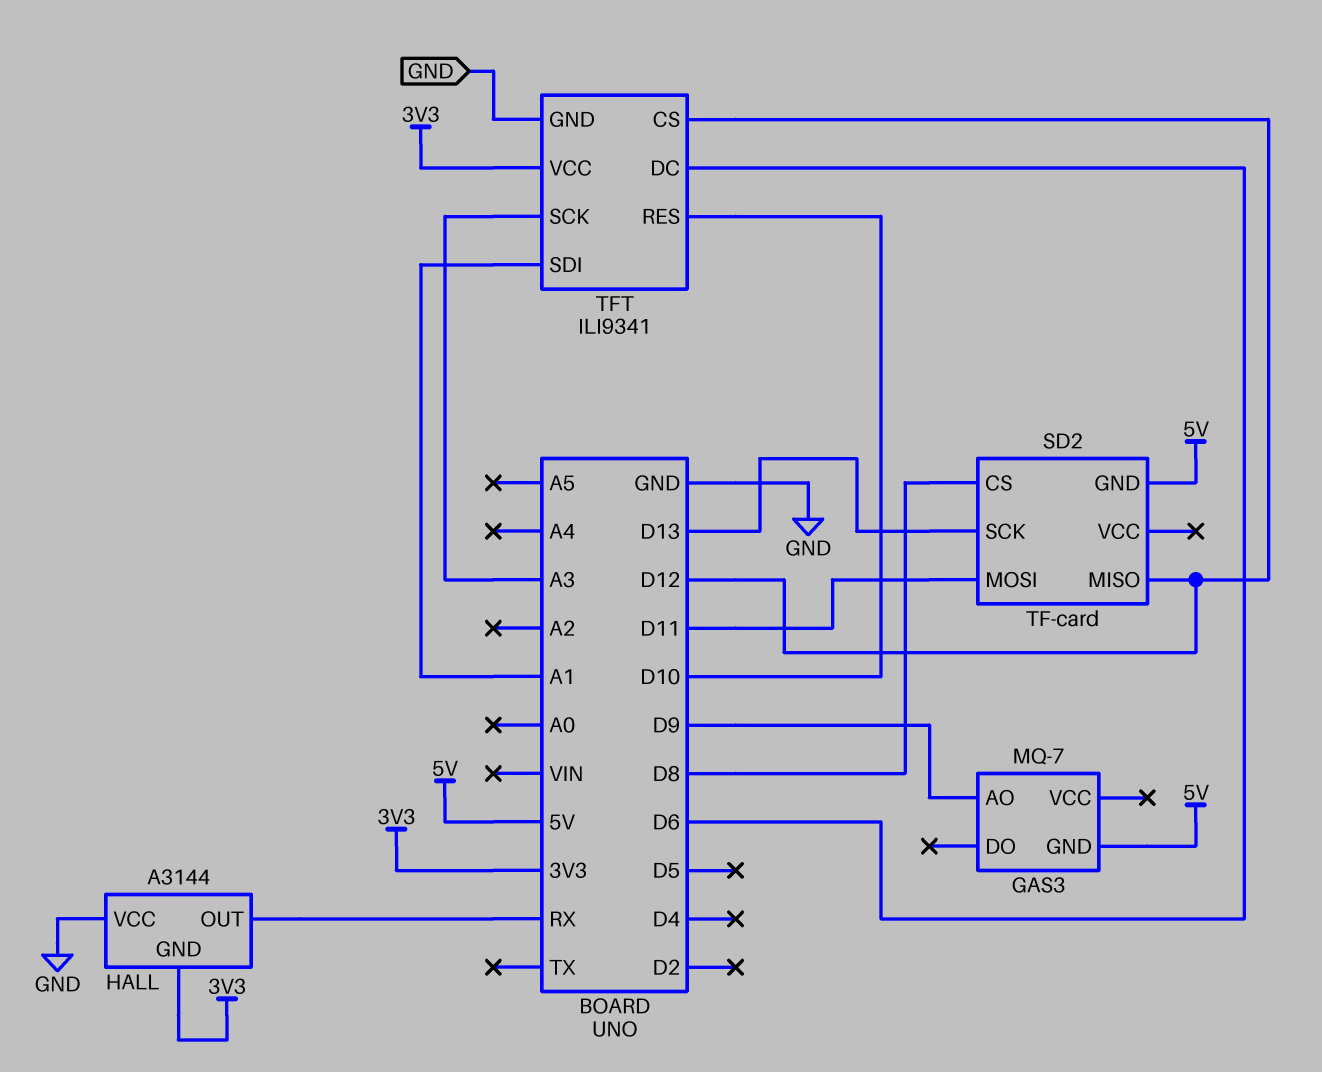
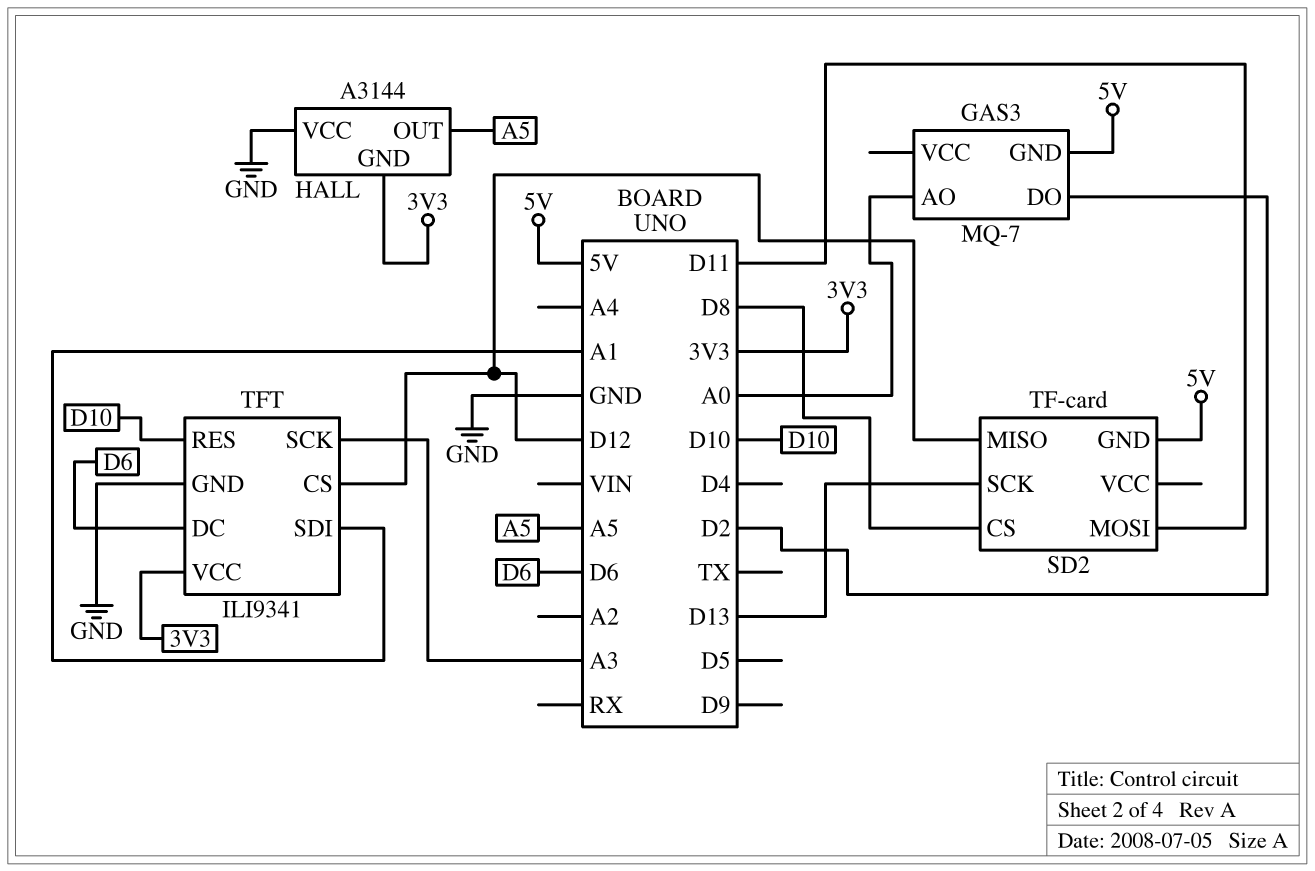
GAS3 pin AO: D9 -> A0
GAS3 pin DO: none -> D2
HALL pin OUT: RX -> A5

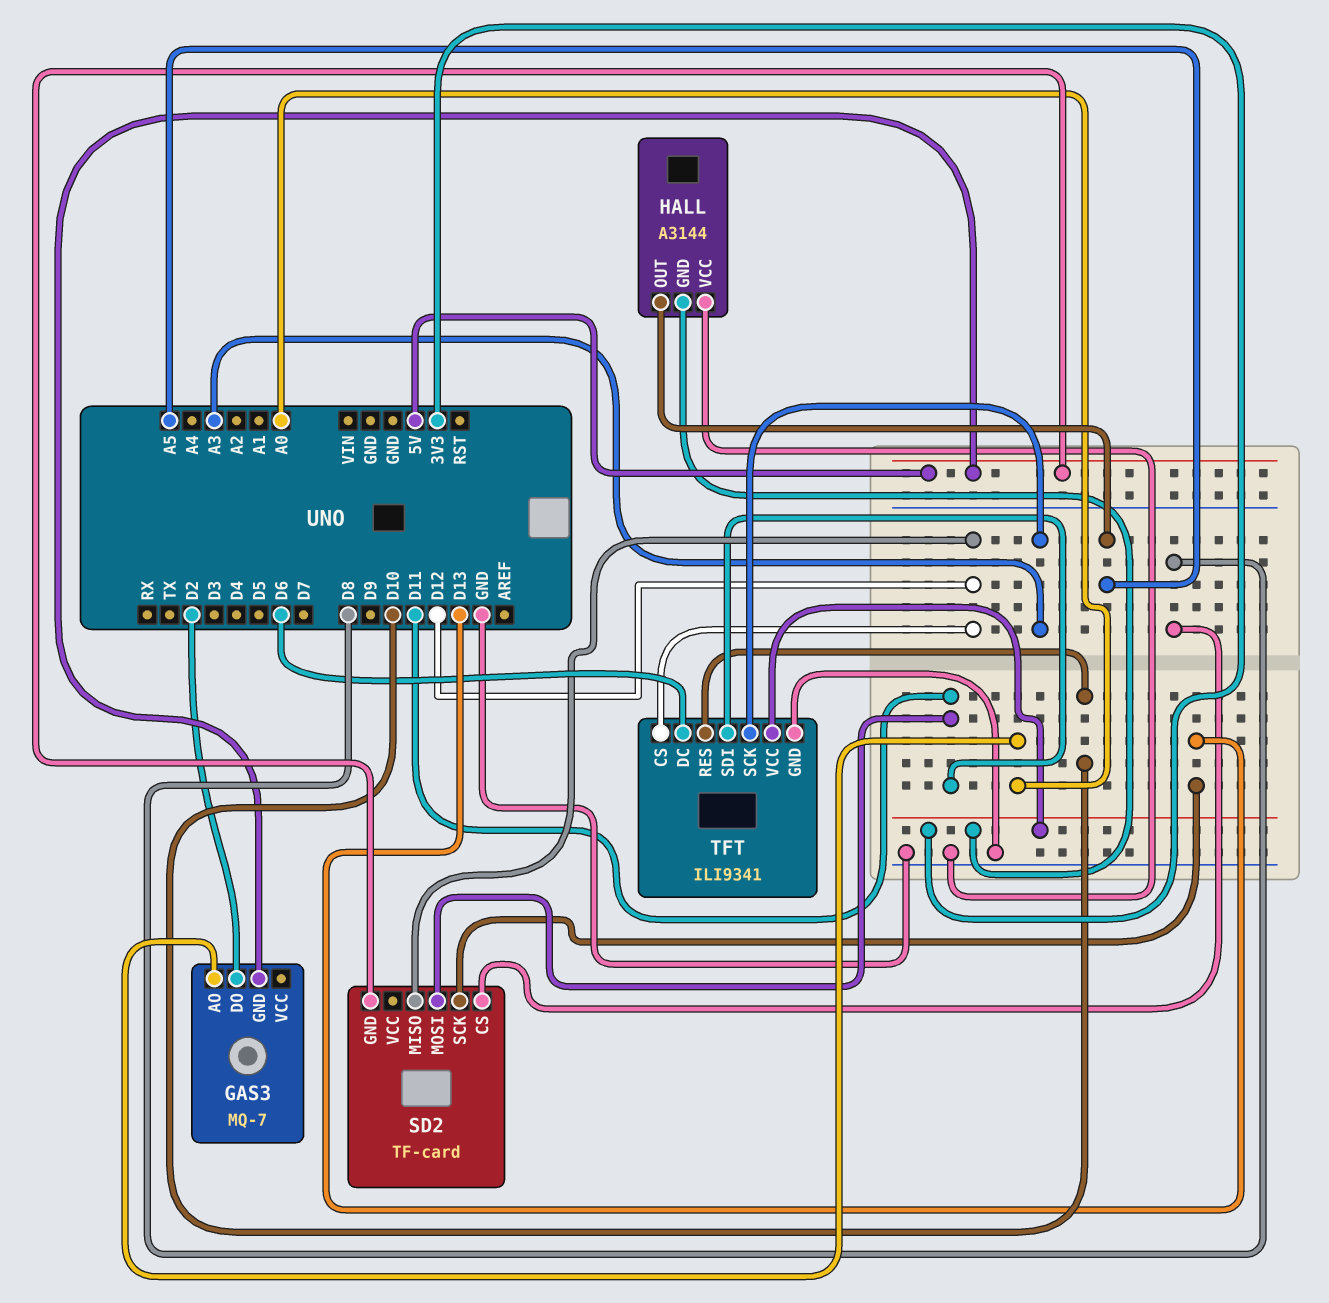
TFT pin SDI: A1 -> D11

